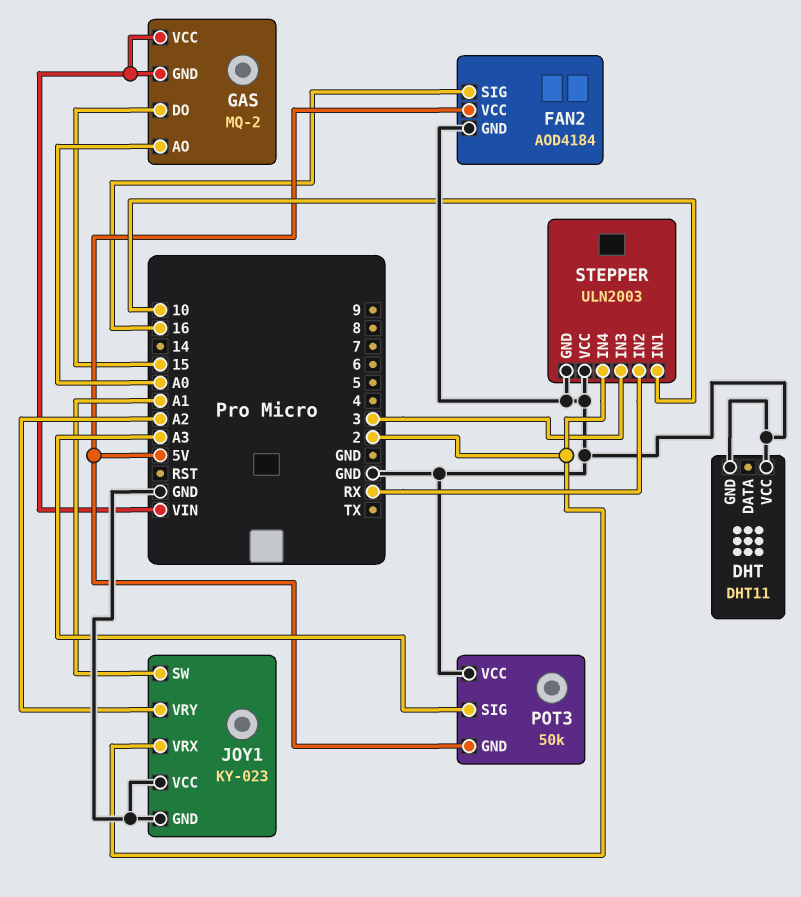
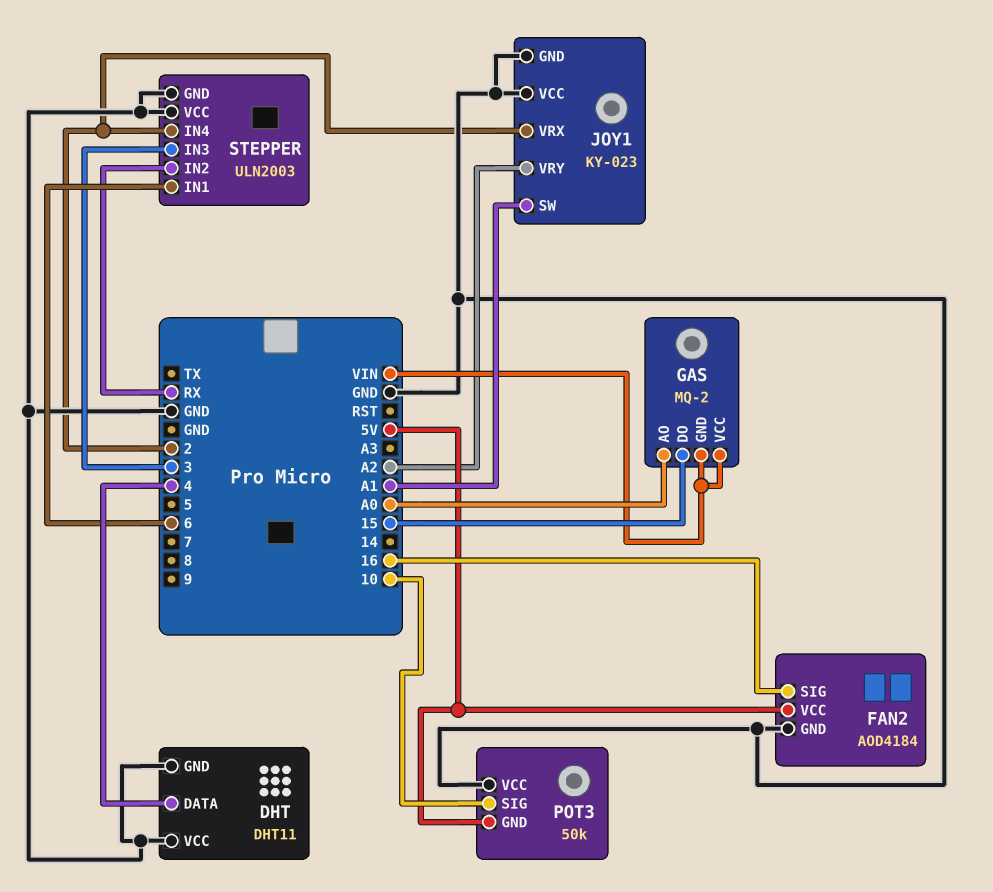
DHT pin DATA: none -> 4
POT3 pin SIG: A3 -> 10
STEPPER pin IN1: 10 -> 6

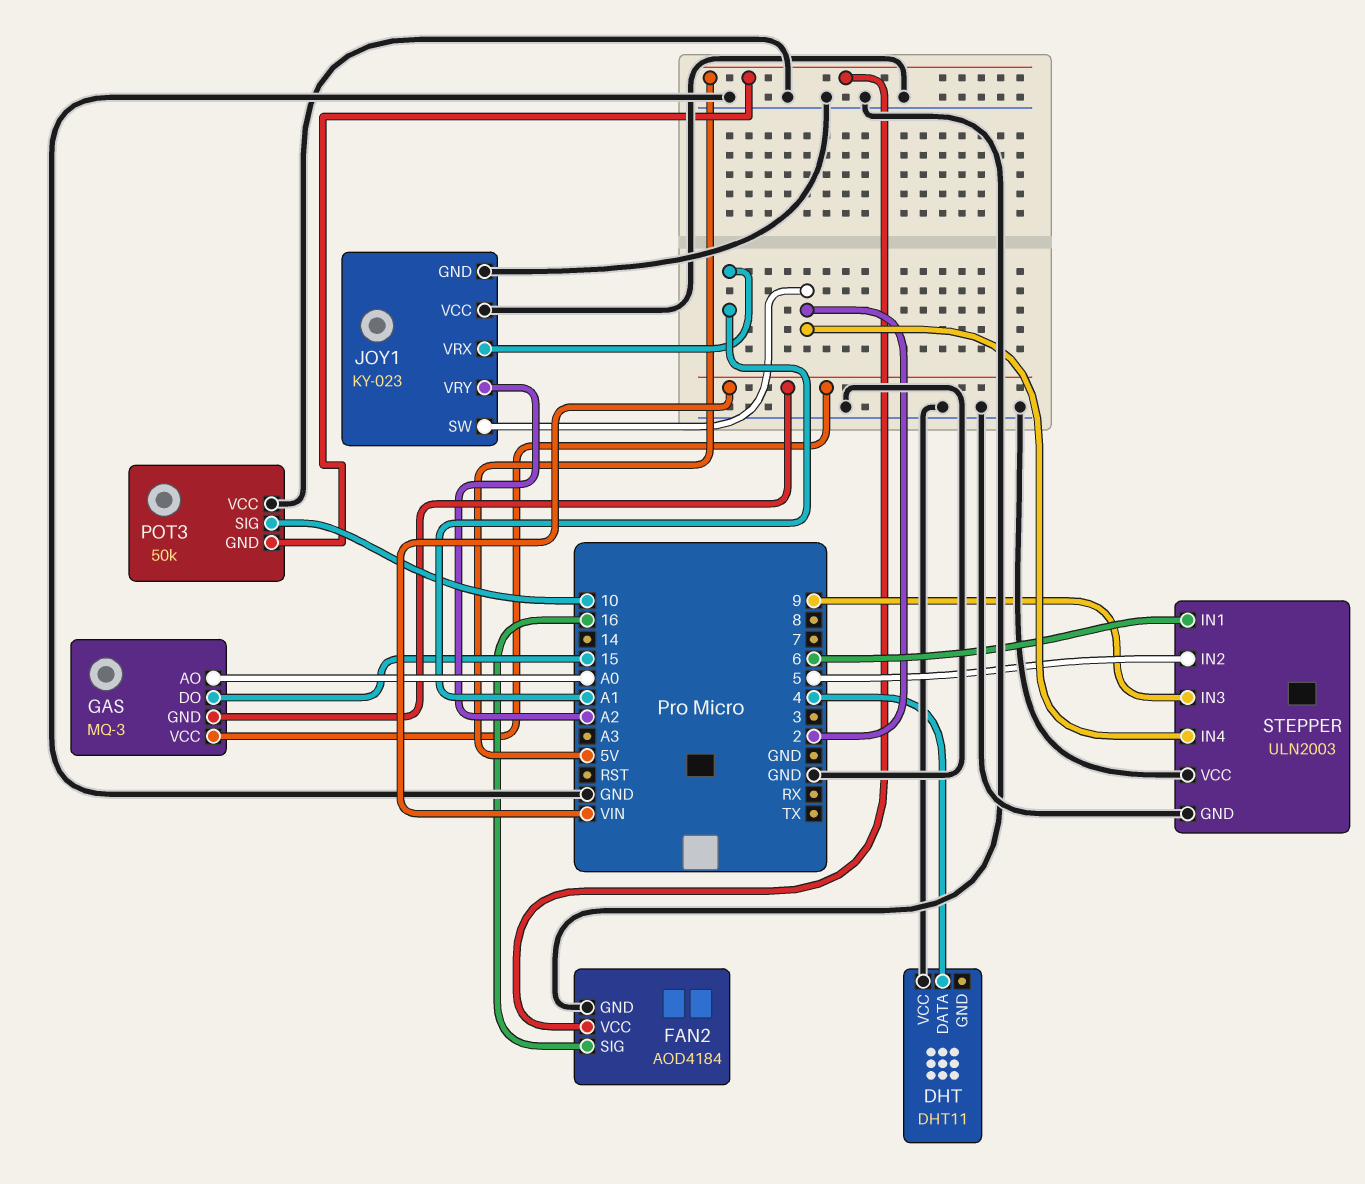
DHT pin GND: GND -> none
GAS: MQ-2 -> MQ-3
JOY1 pin SW: A1 -> 2
JOY1 pin VRX: 2 -> A1
STEPPER pin IN2: RX -> 5
STEPPER pin IN3: 3 -> 9

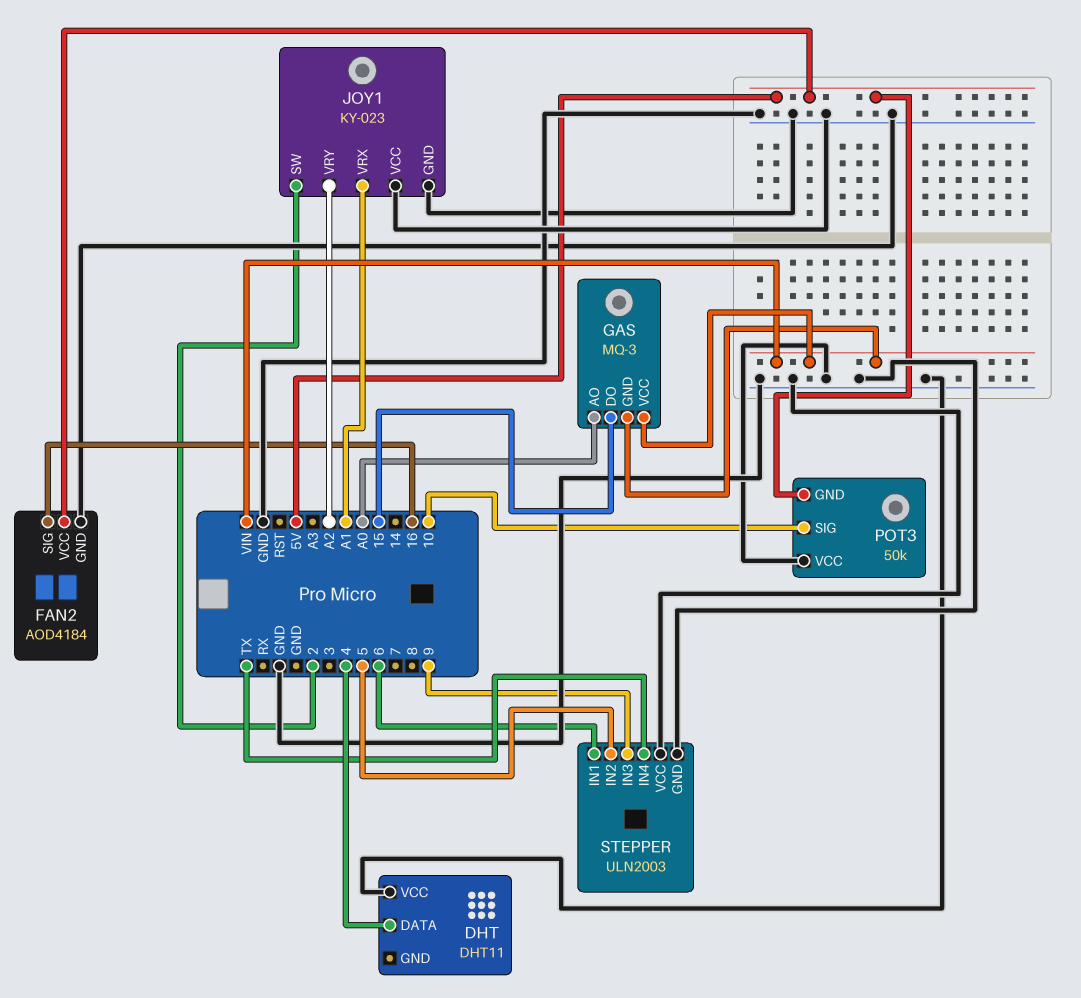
STEPPER pin IN4: 2 -> TX

